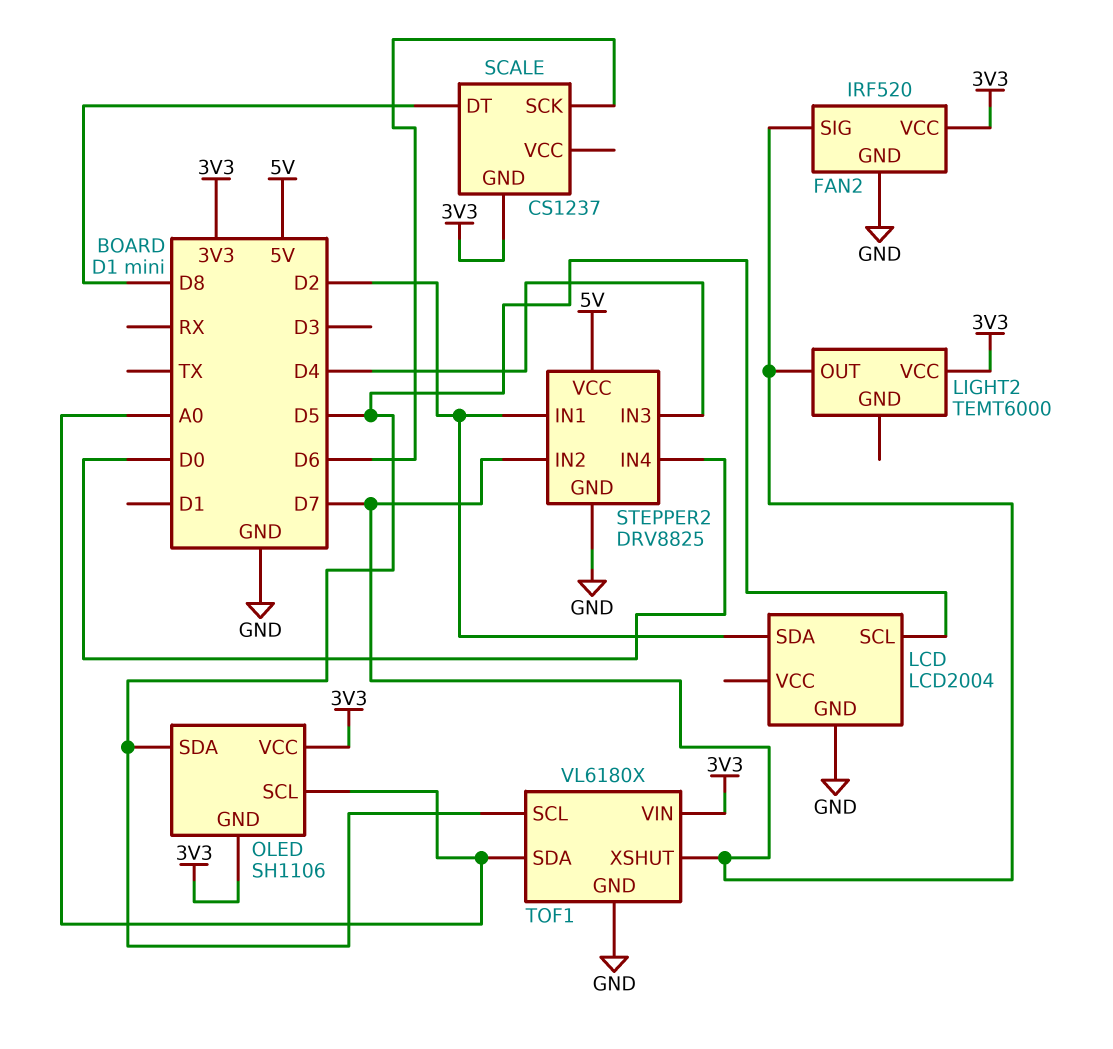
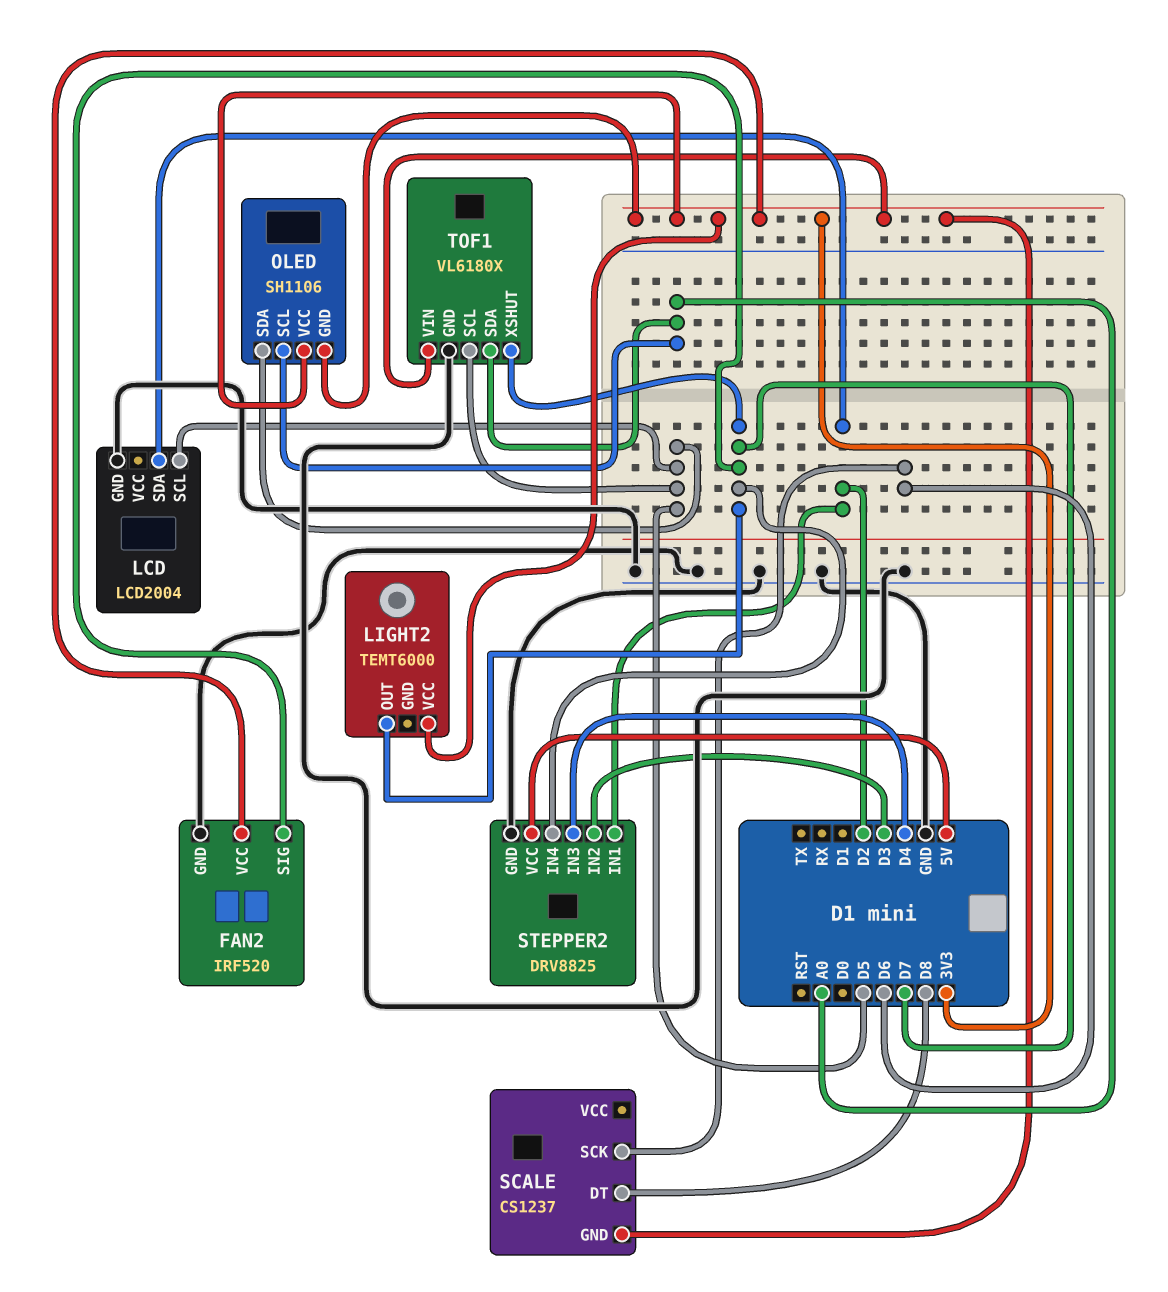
STEPPER2 pin IN2: D7 -> D3
STEPPER2 pin IN4: D0 -> D7

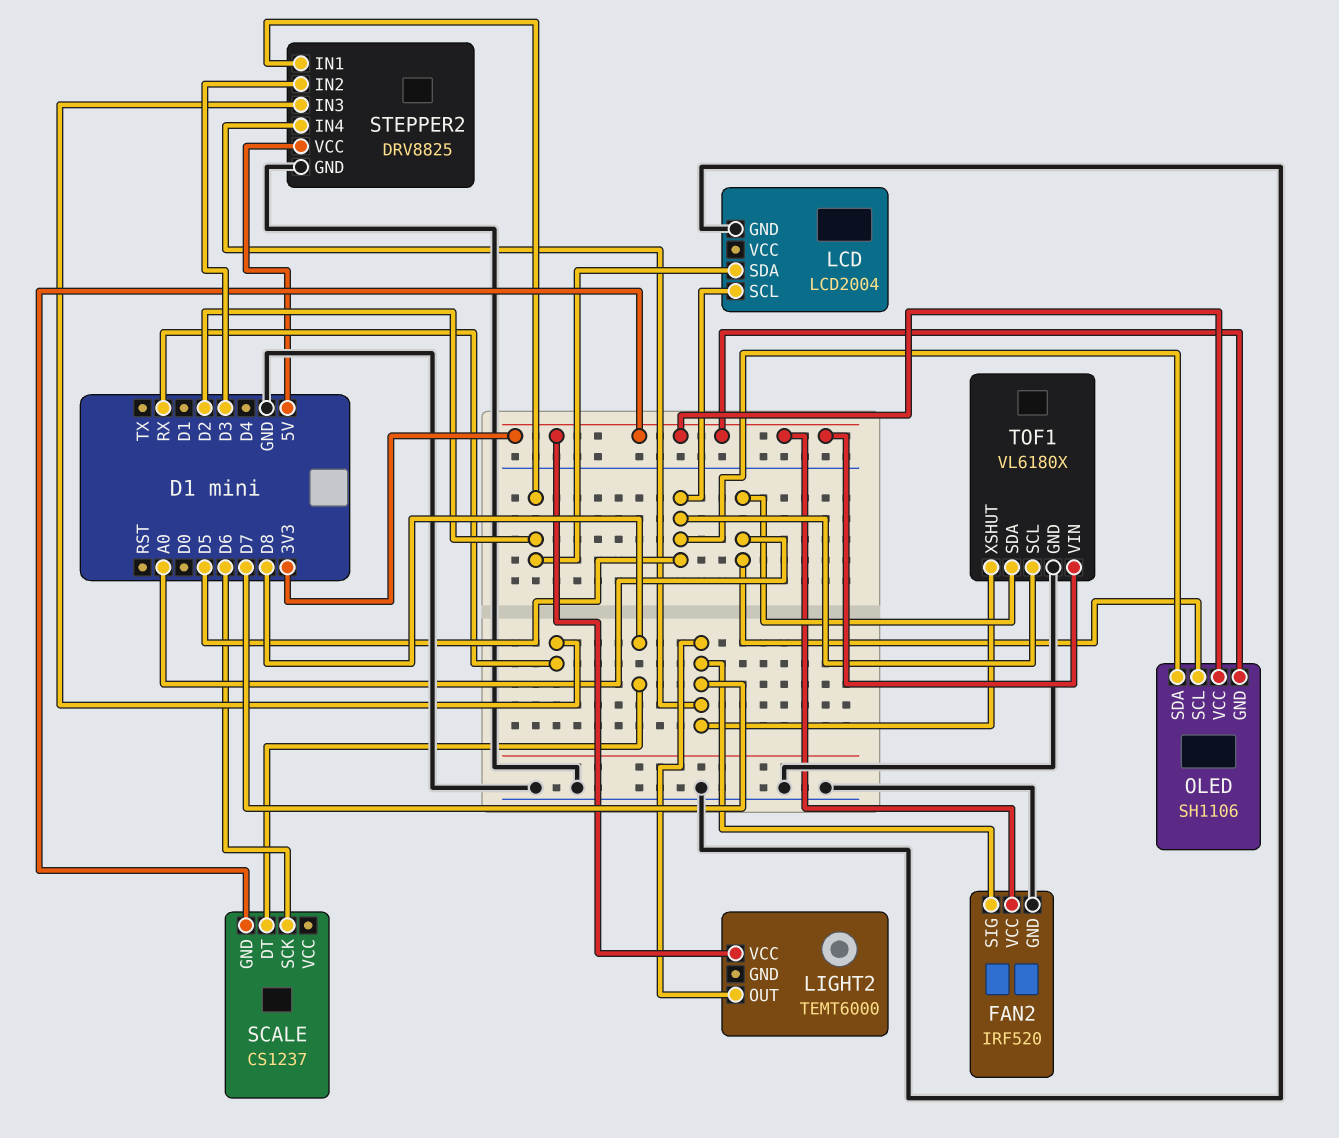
STEPPER2 pin IN3: D4 -> RX

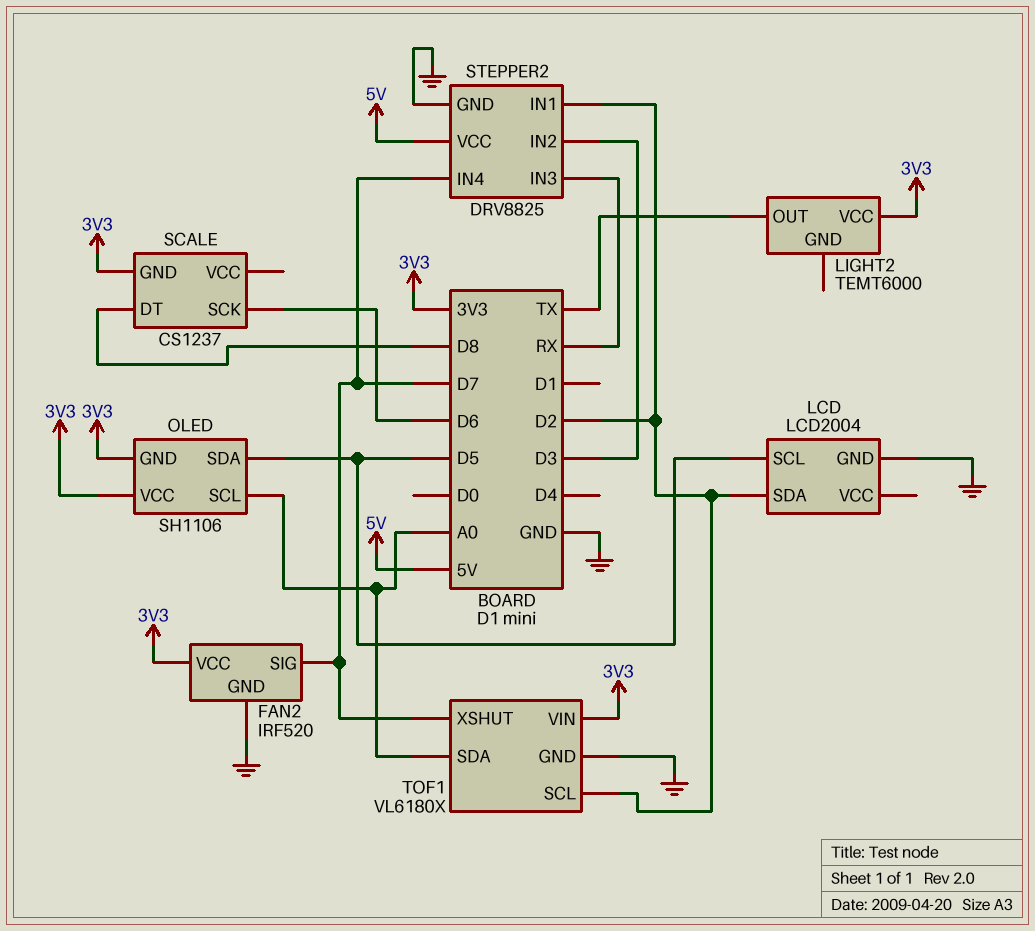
LIGHT2 pin OUT: D7 -> TX
TOF1 pin SCL: D5 -> D2

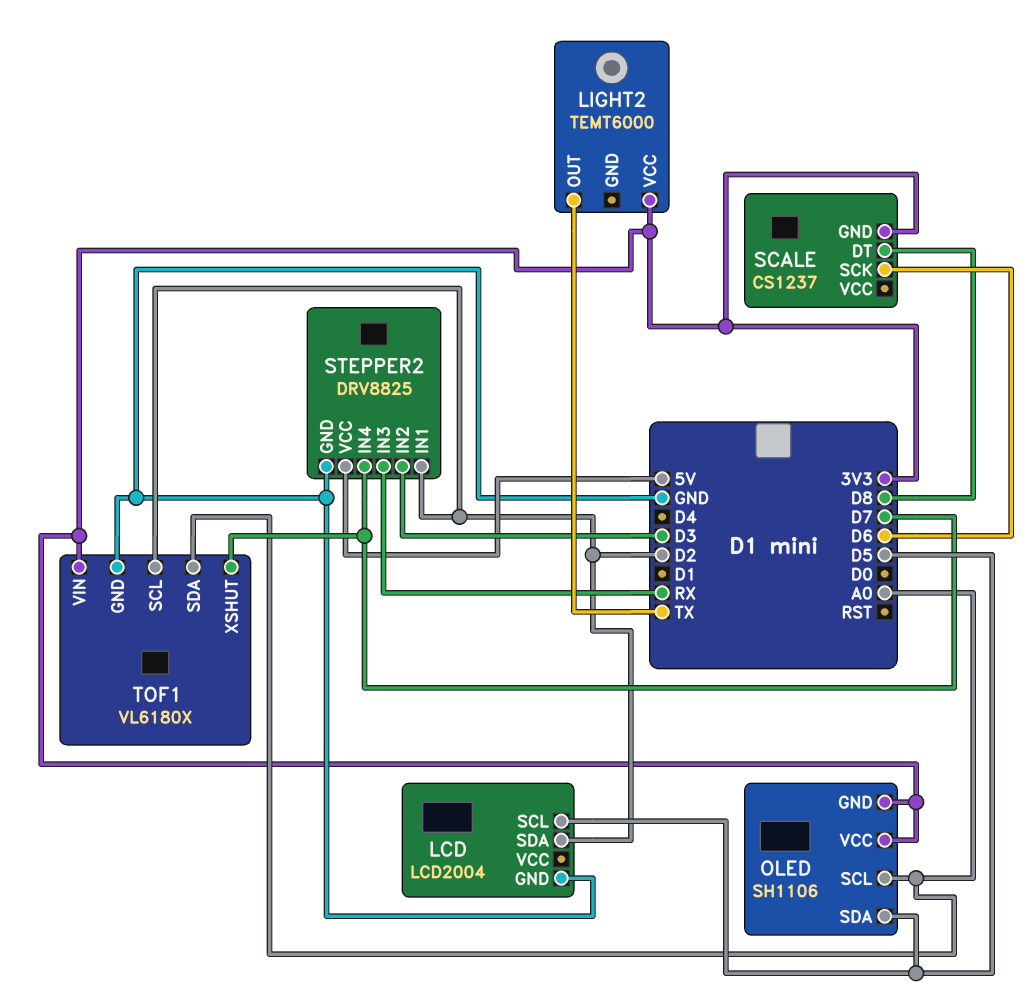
FAN2: IRF520 -> none
FAN2 pin GND: GND -> none
FAN2 pin SIG: D7 -> none
FAN2 pin VCC: 3V3 -> none

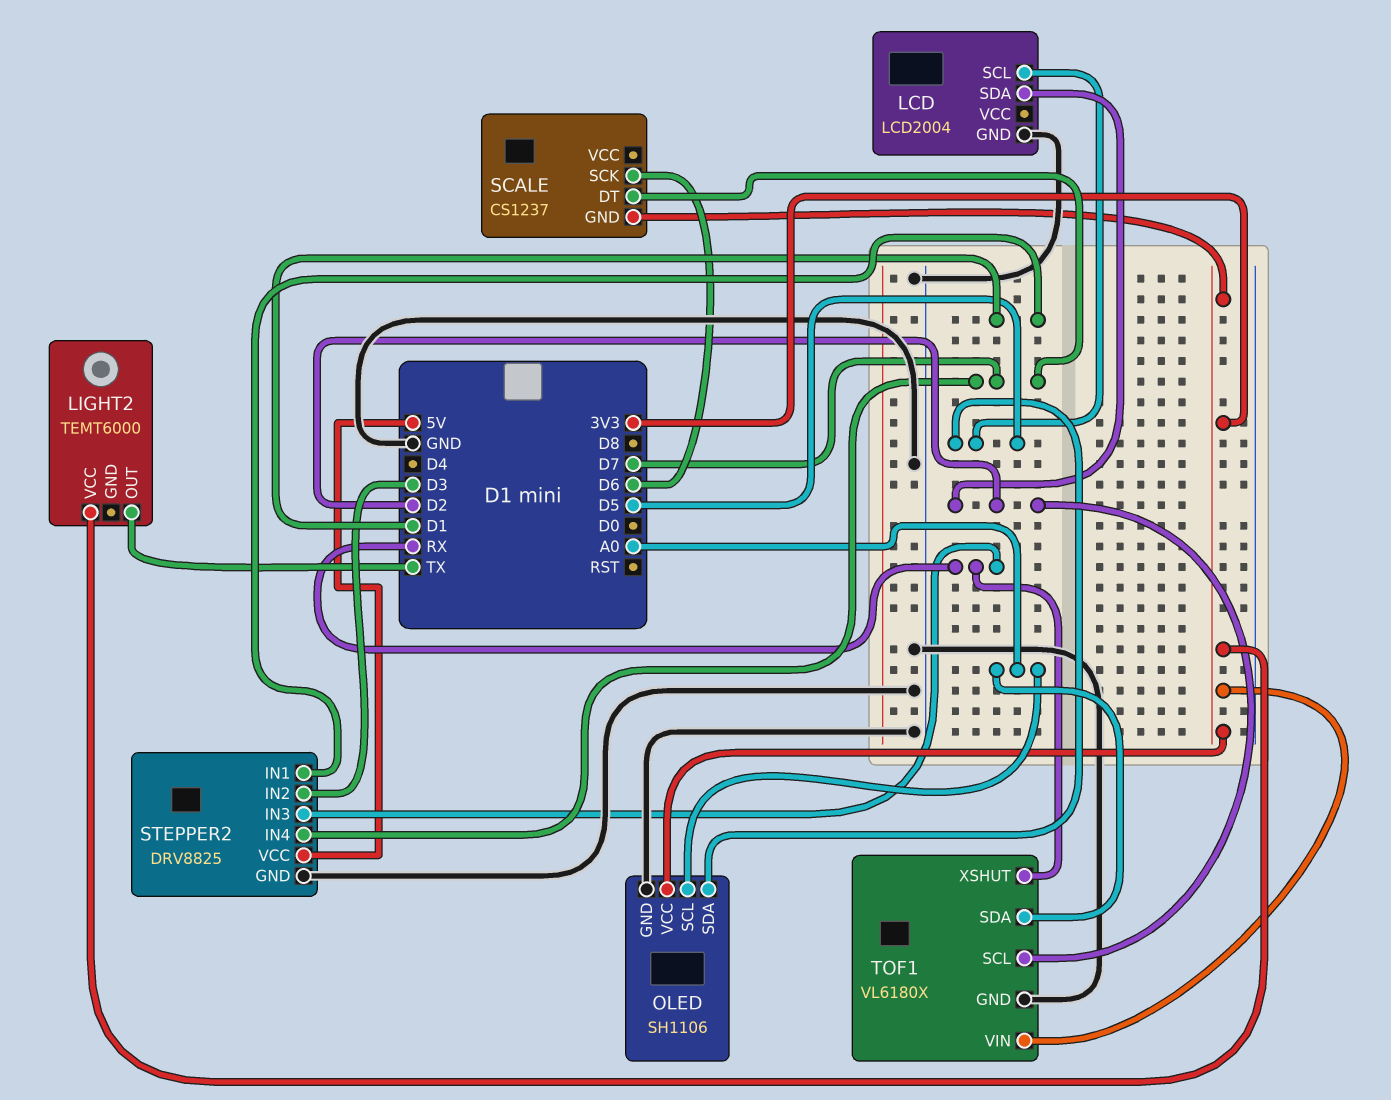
OLED pin GND: 3V3 -> GND
SCALE pin DT: D8 -> D7
STEPPER2 pin IN1: D2 -> D1
TOF1 pin XSHUT: D7 -> RX

